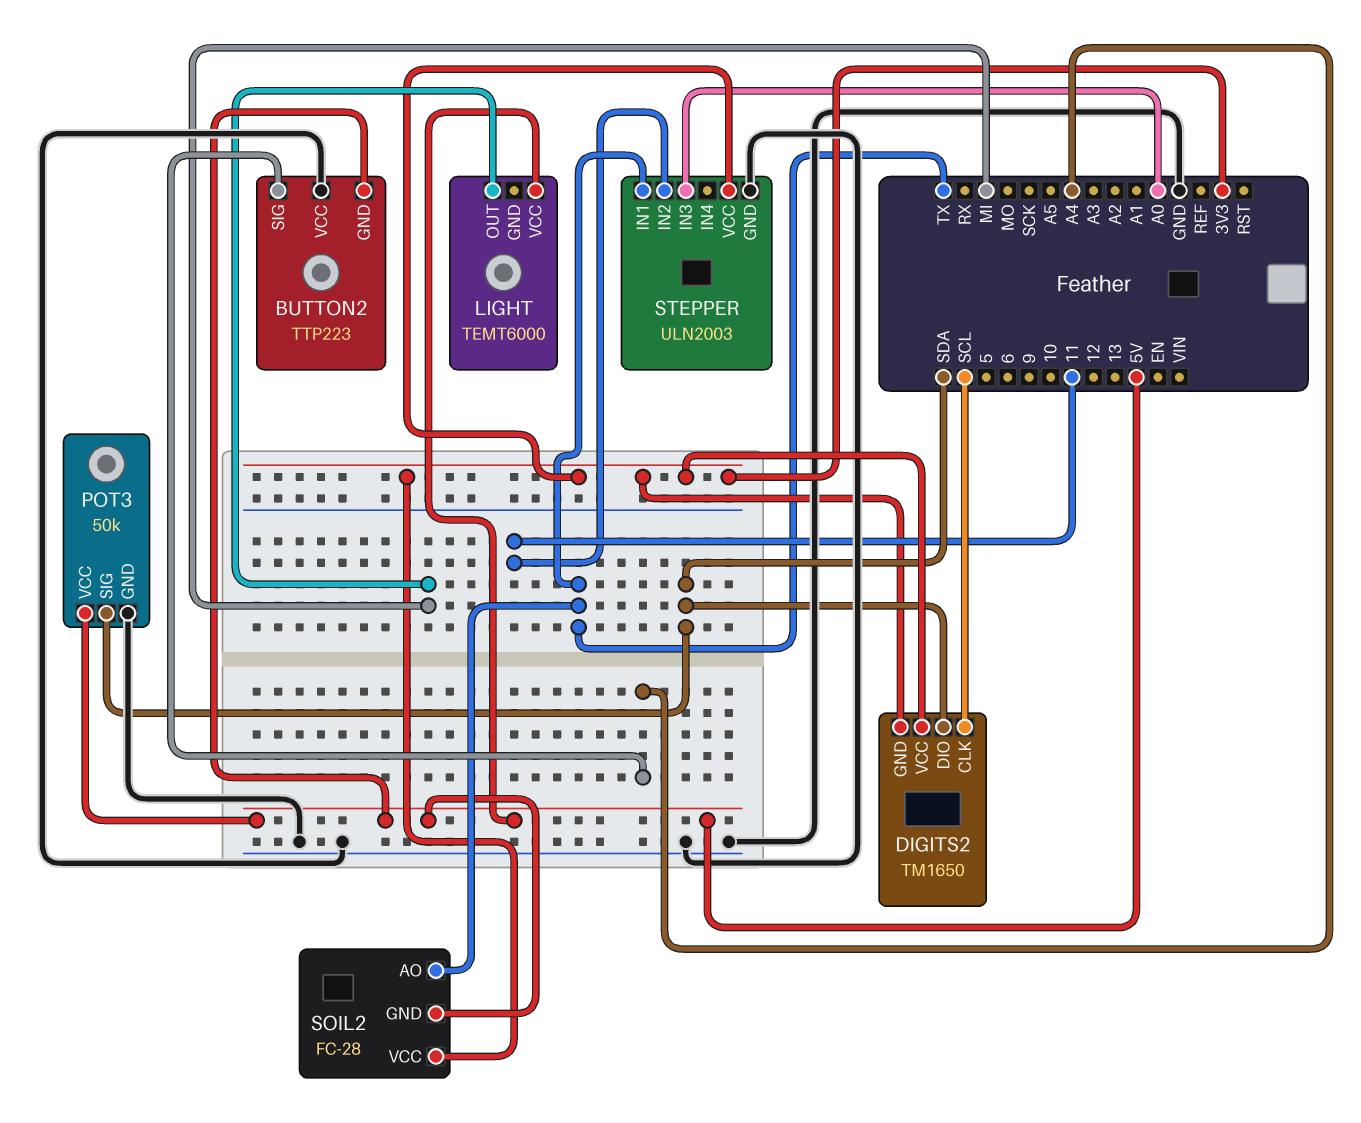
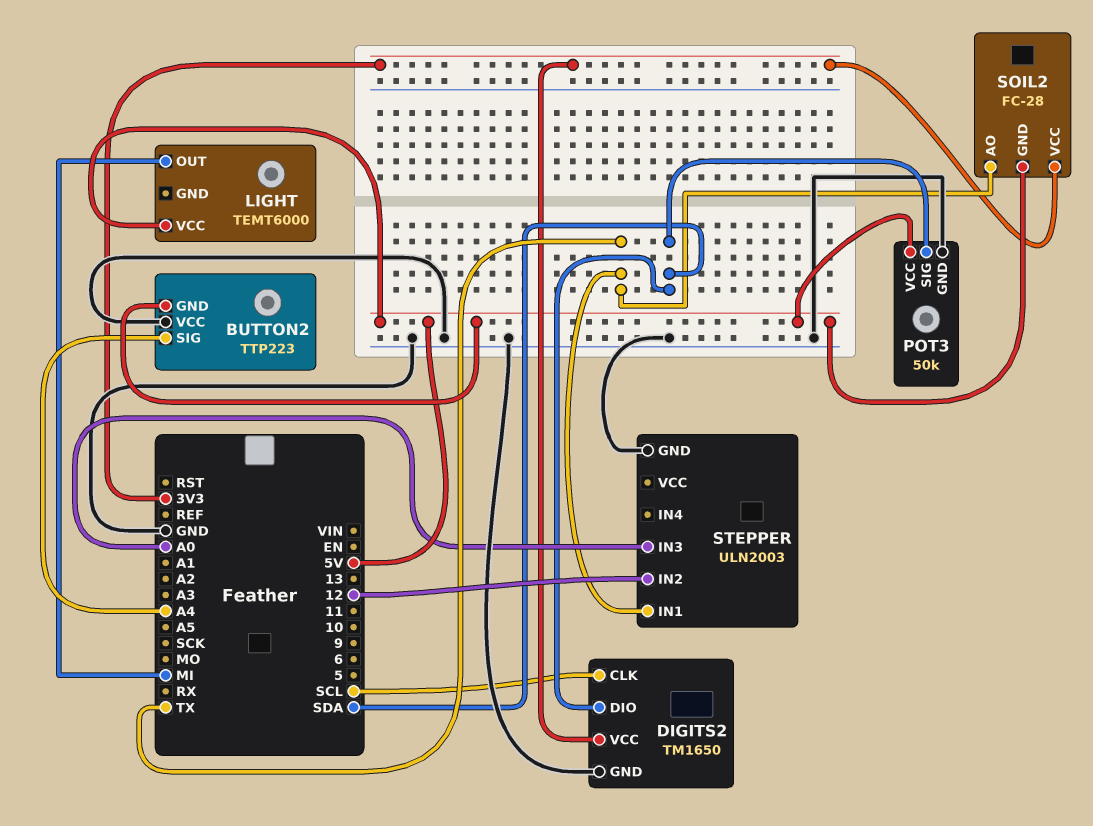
DIGITS2 pin GND: 3V3 -> GND
STEPPER pin IN2: 11 -> 12
STEPPER pin VCC: 3V3 -> none

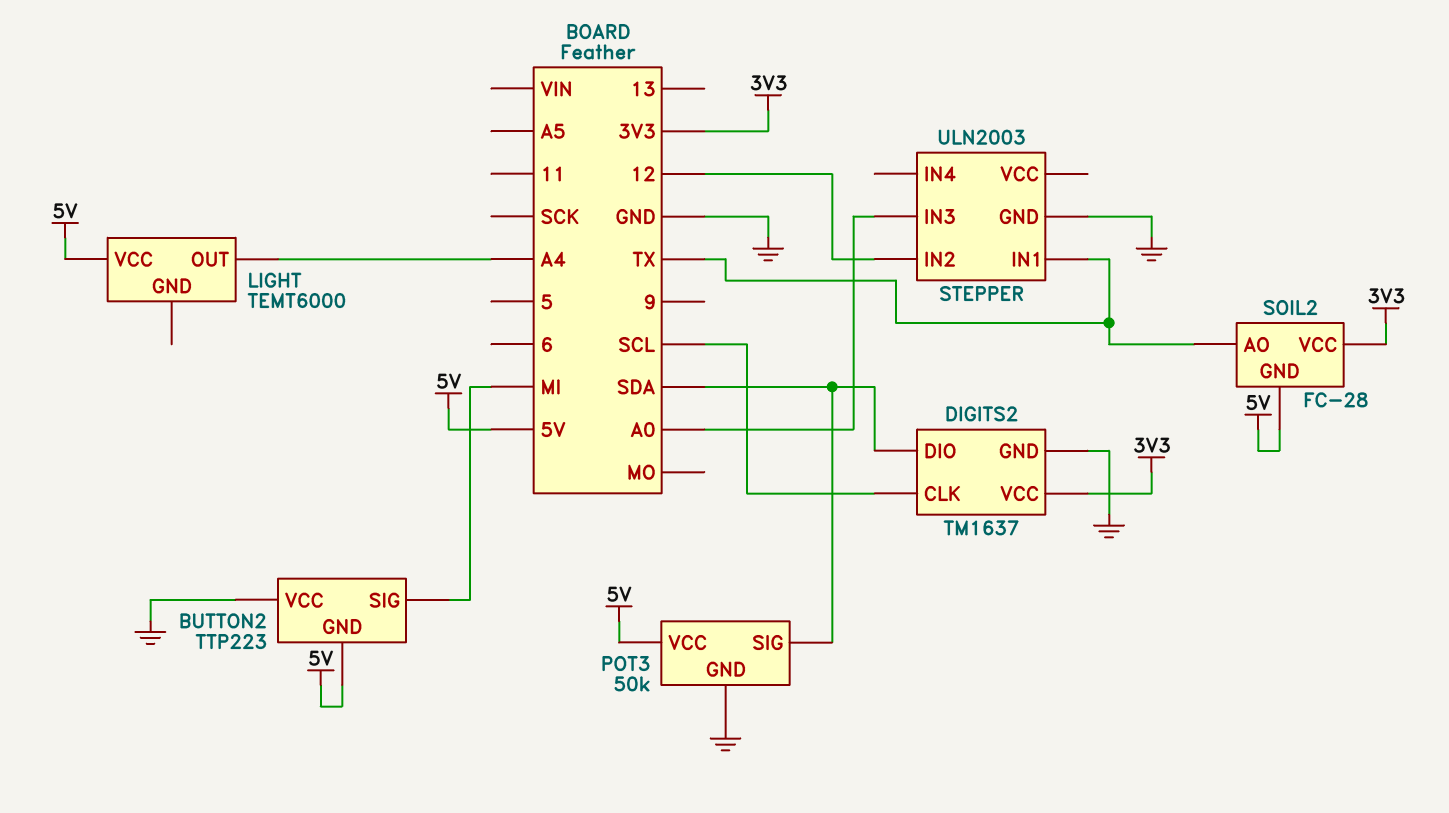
BUTTON2 pin SIG: A4 -> MI
DIGITS2: TM1650 -> TM1637
LIGHT pin OUT: MI -> A4

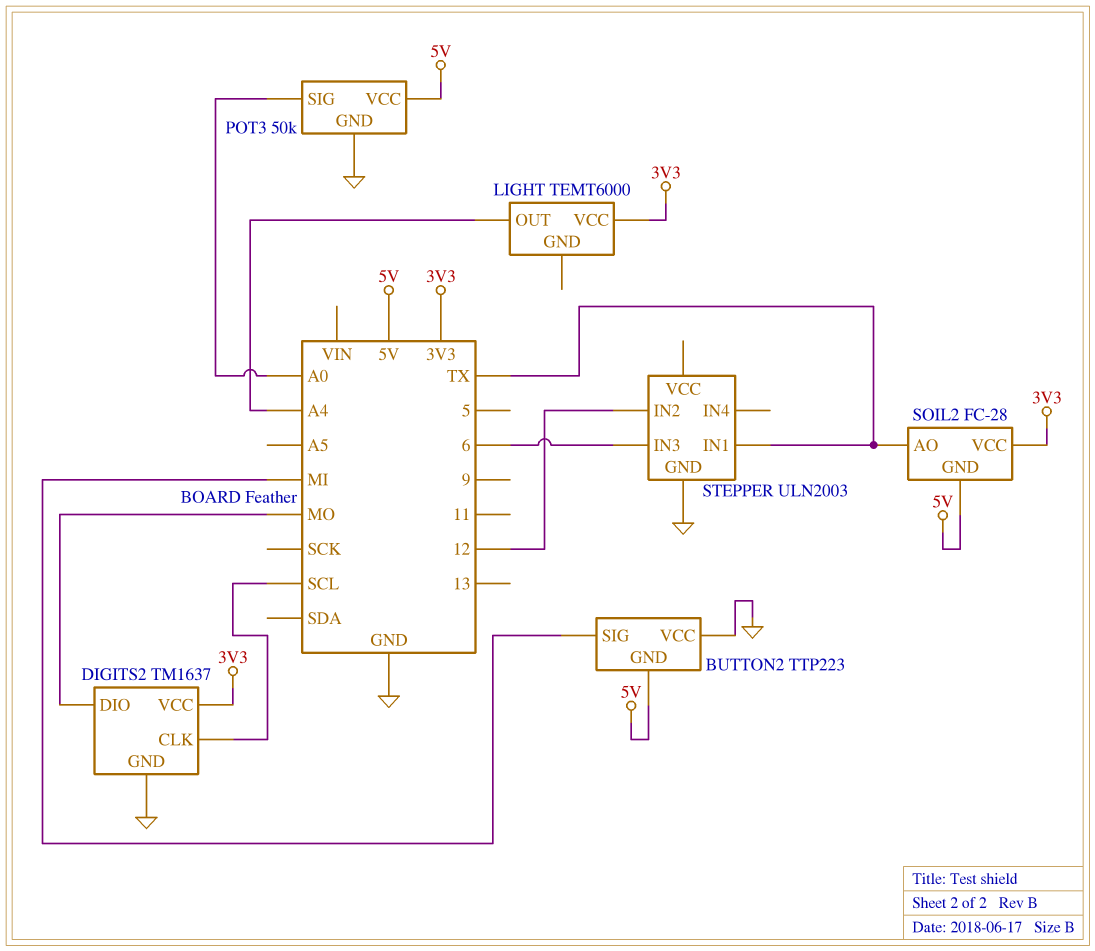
DIGITS2 pin DIO: SDA -> MO
LIGHT pin VCC: 5V -> 3V3
POT3 pin SIG: SDA -> A0
STEPPER pin IN3: A0 -> 6

